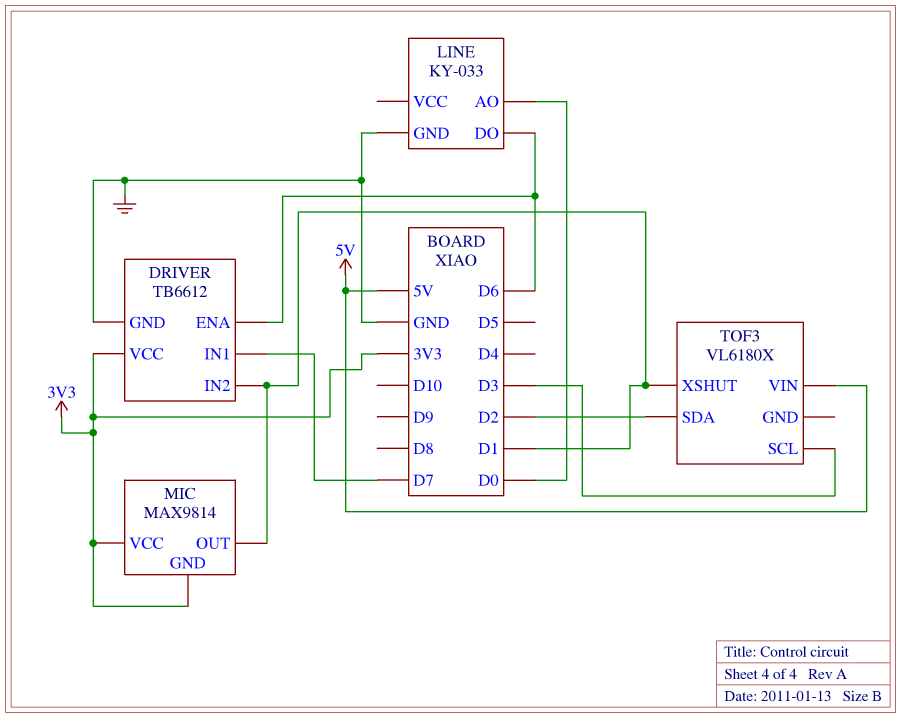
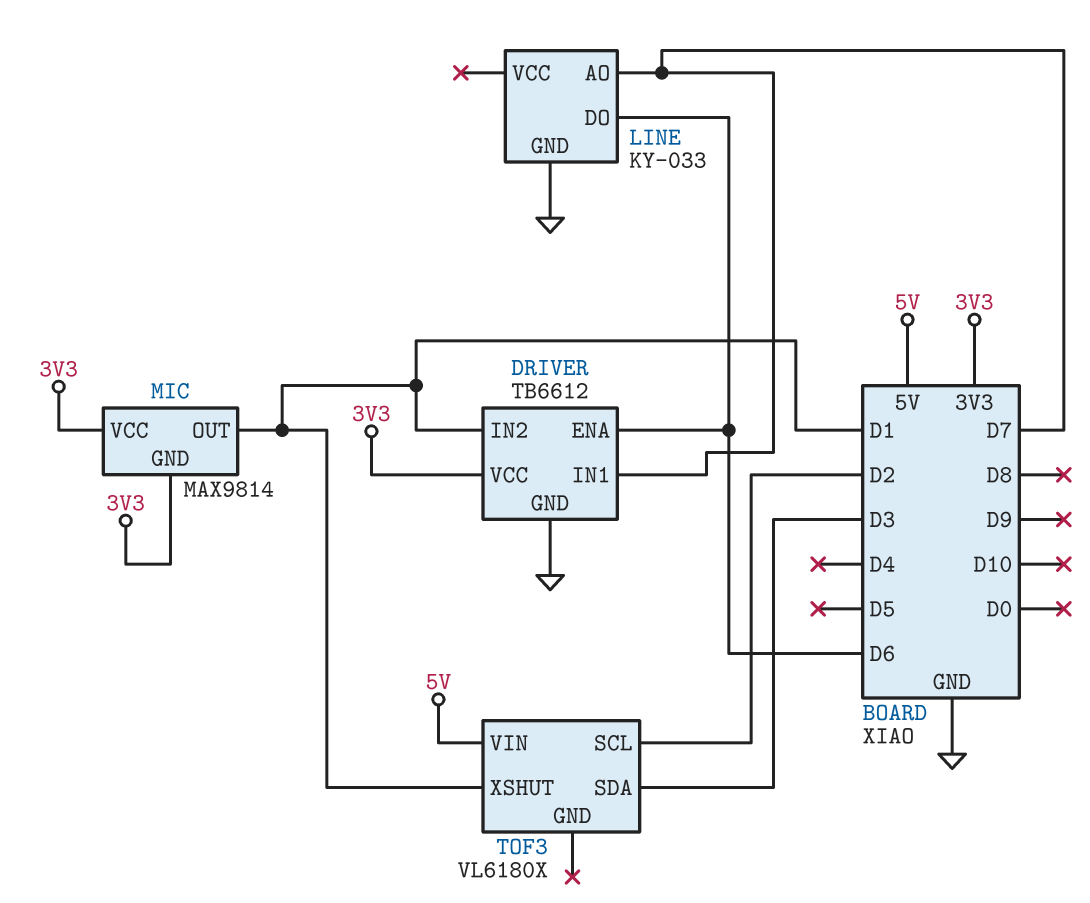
LINE pin AO: D0 -> D7
TOF3 pin SCL: D3 -> D2
TOF3 pin SDA: D2 -> D3

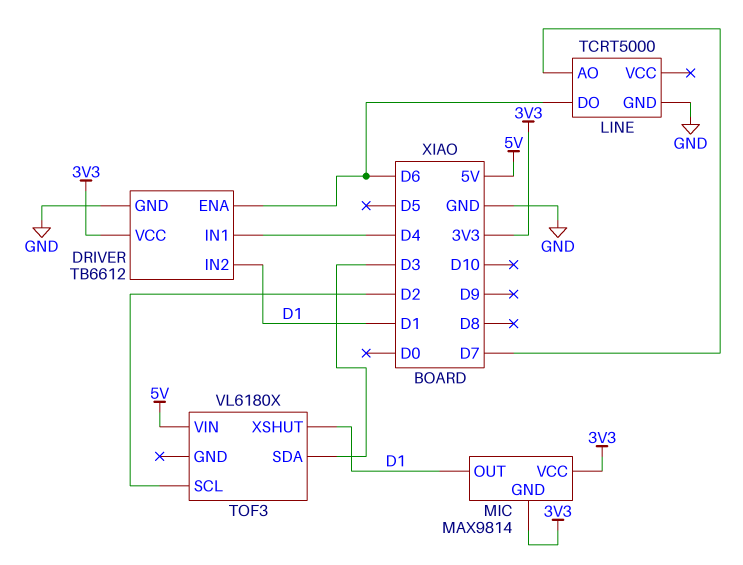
DRIVER pin IN1: D7 -> D4
LINE: KY-033 -> TCRT5000

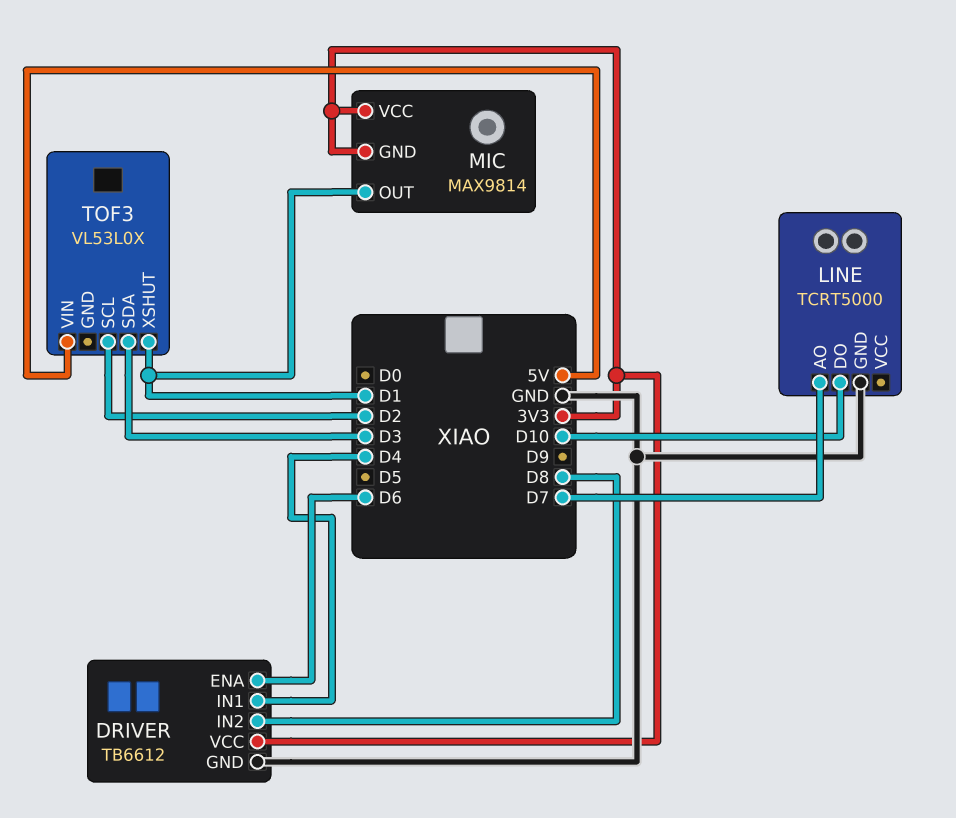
DRIVER pin IN2: D1 -> D8
LINE pin DO: D6 -> D10
TOF3: VL6180X -> VL53L0X

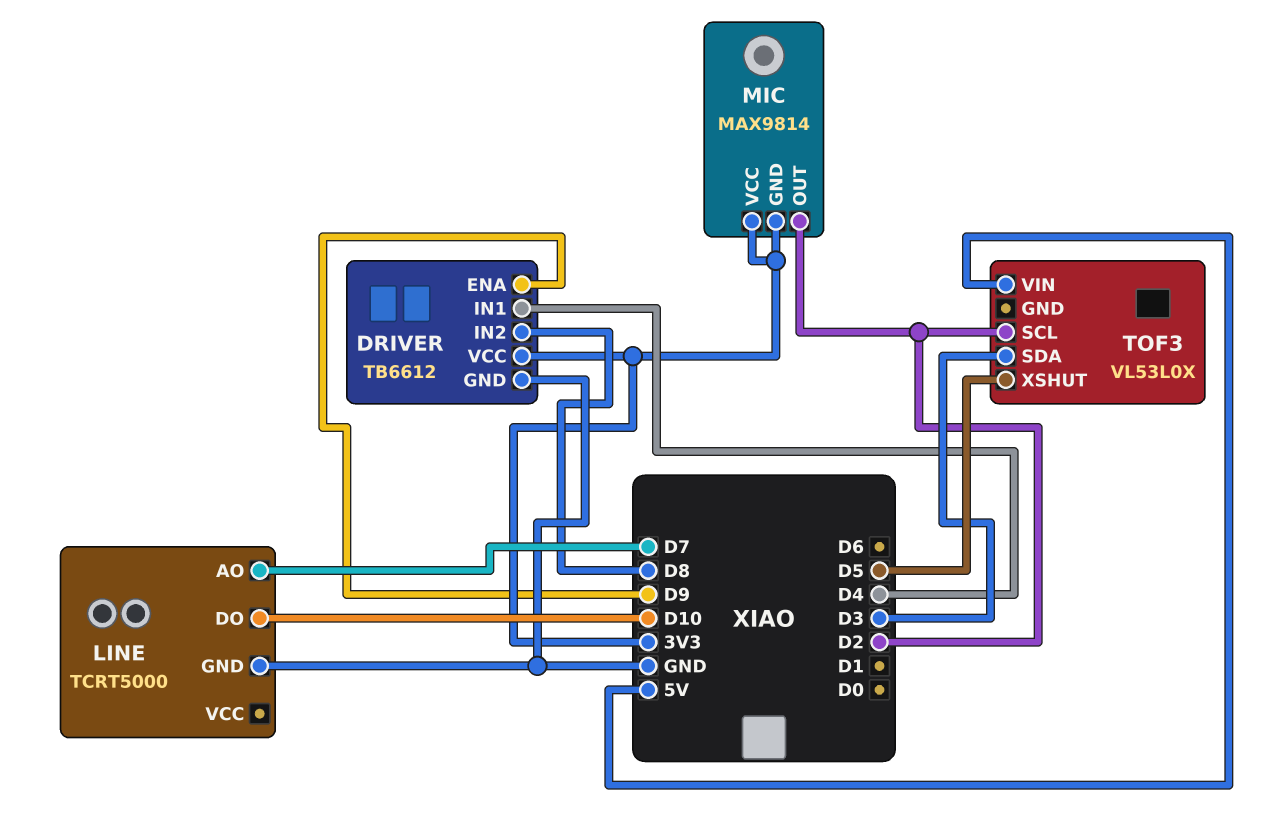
DRIVER pin ENA: D6 -> D9
MIC pin OUT: D1 -> D2
TOF3 pin XSHUT: D1 -> D5

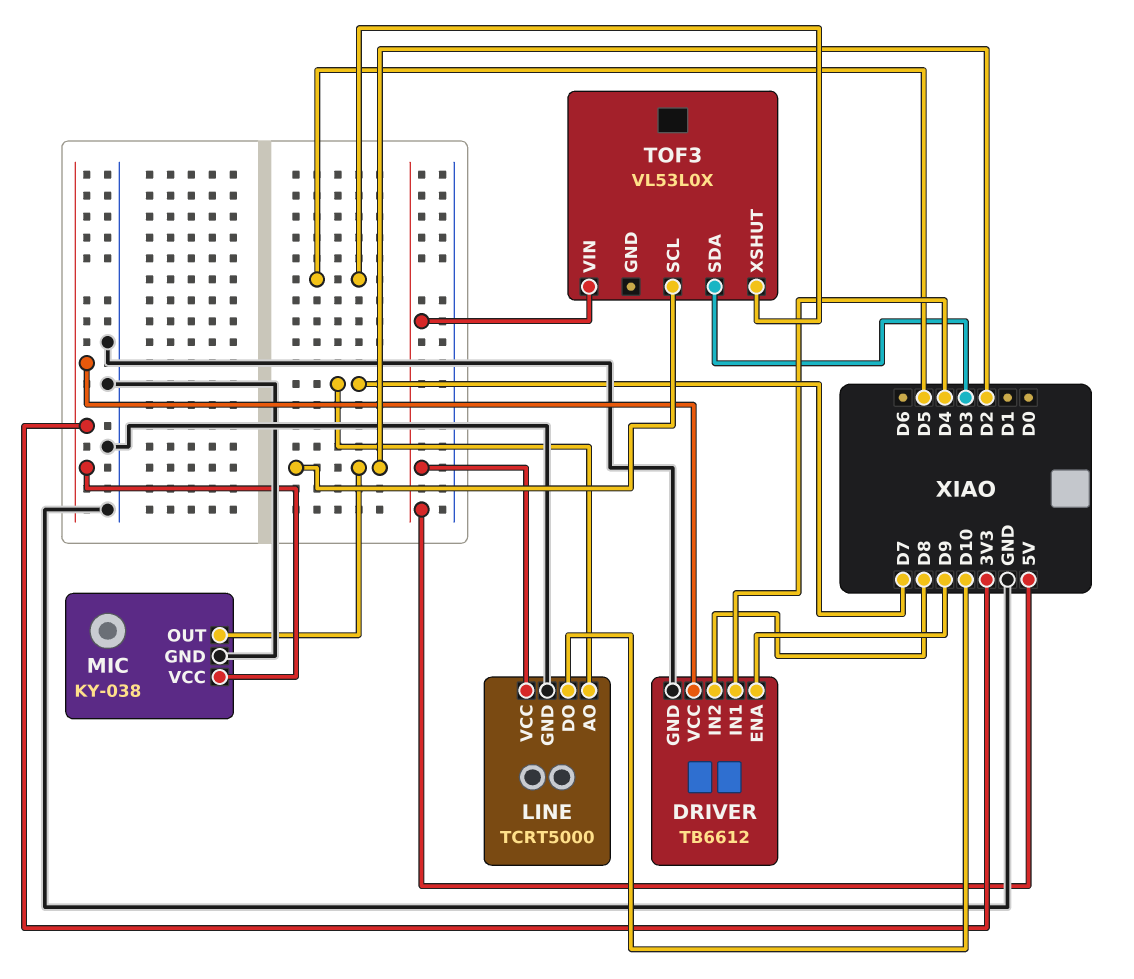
LINE pin VCC: none -> 5V
MIC: MAX9814 -> KY-038
MIC pin GND: 3V3 -> GND

